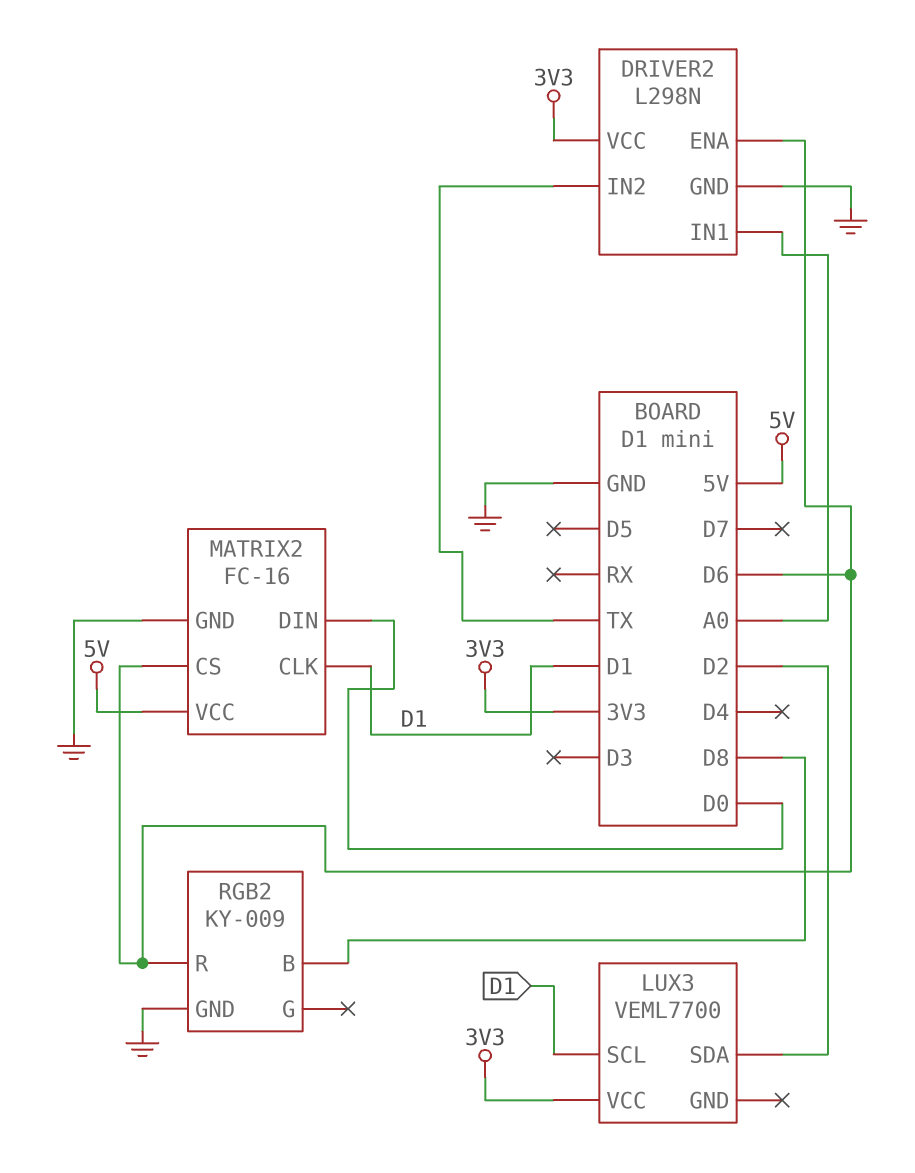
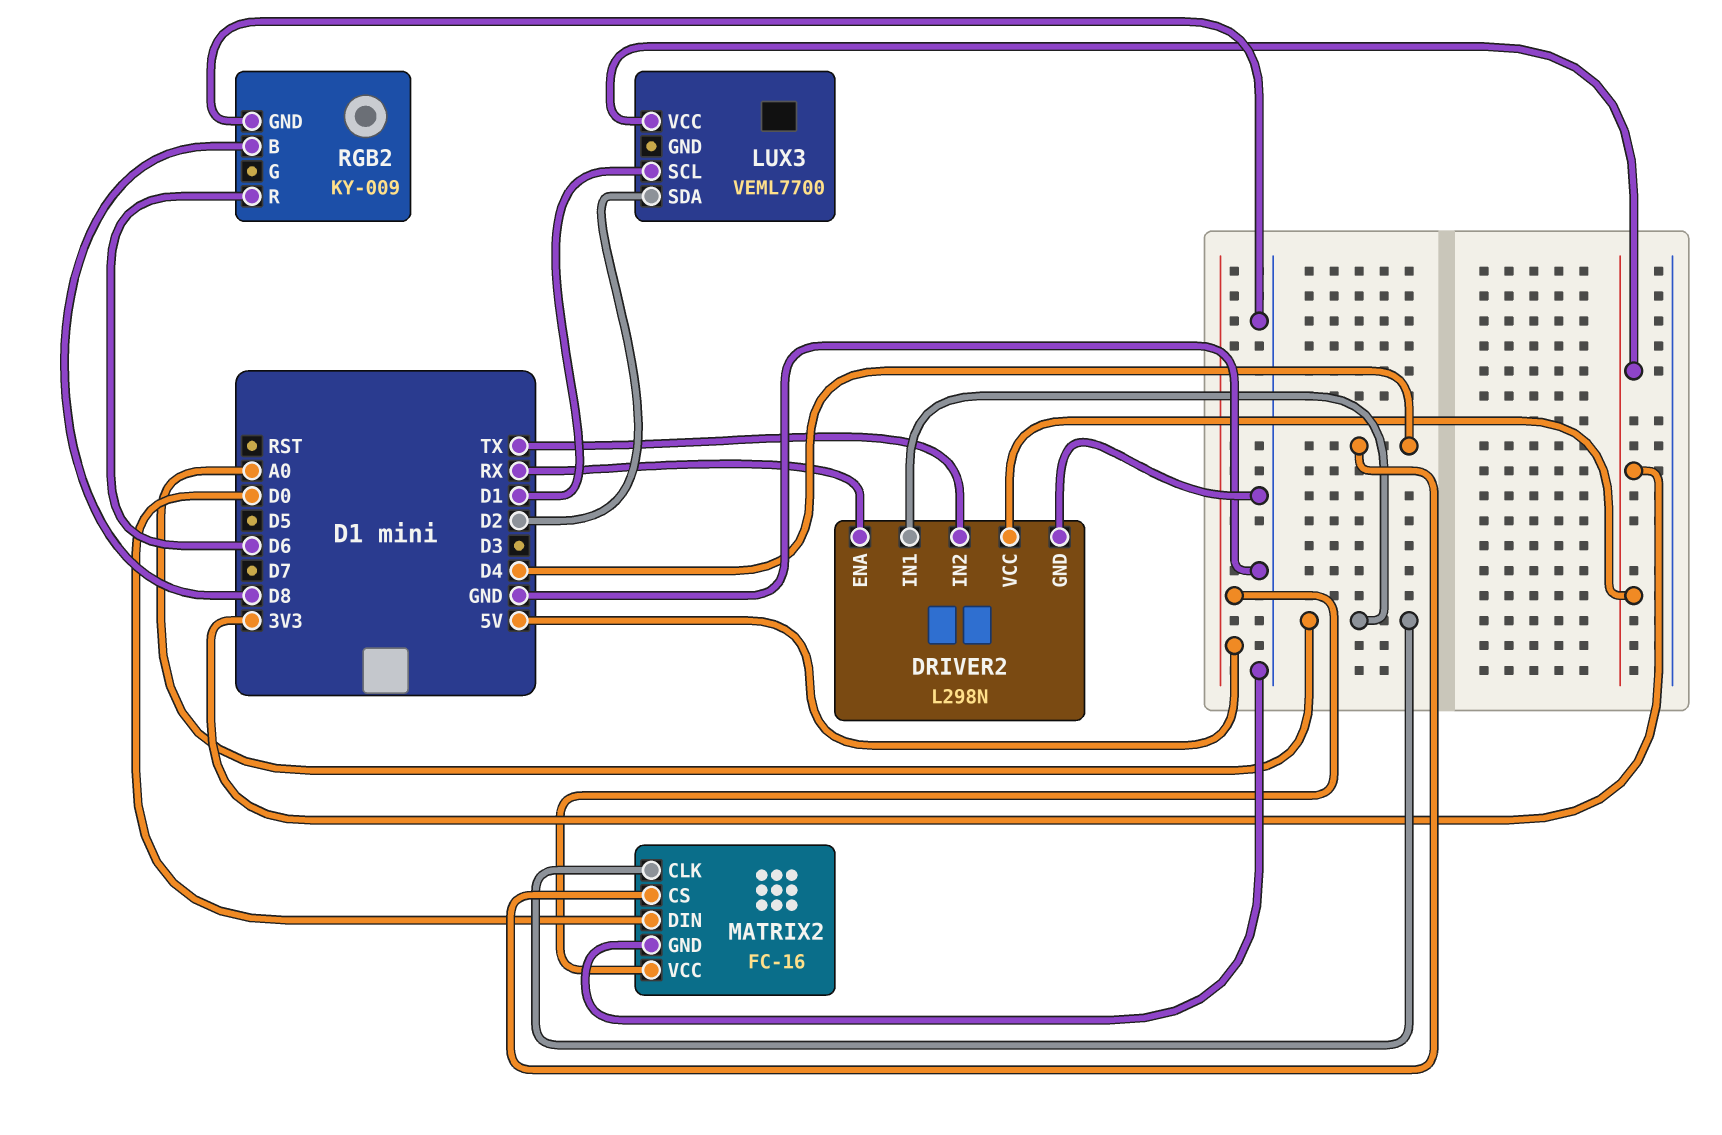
DRIVER2 pin ENA: D6 -> RX
MATRIX2 pin CLK: D1 -> A0
MATRIX2 pin CS: D6 -> D4

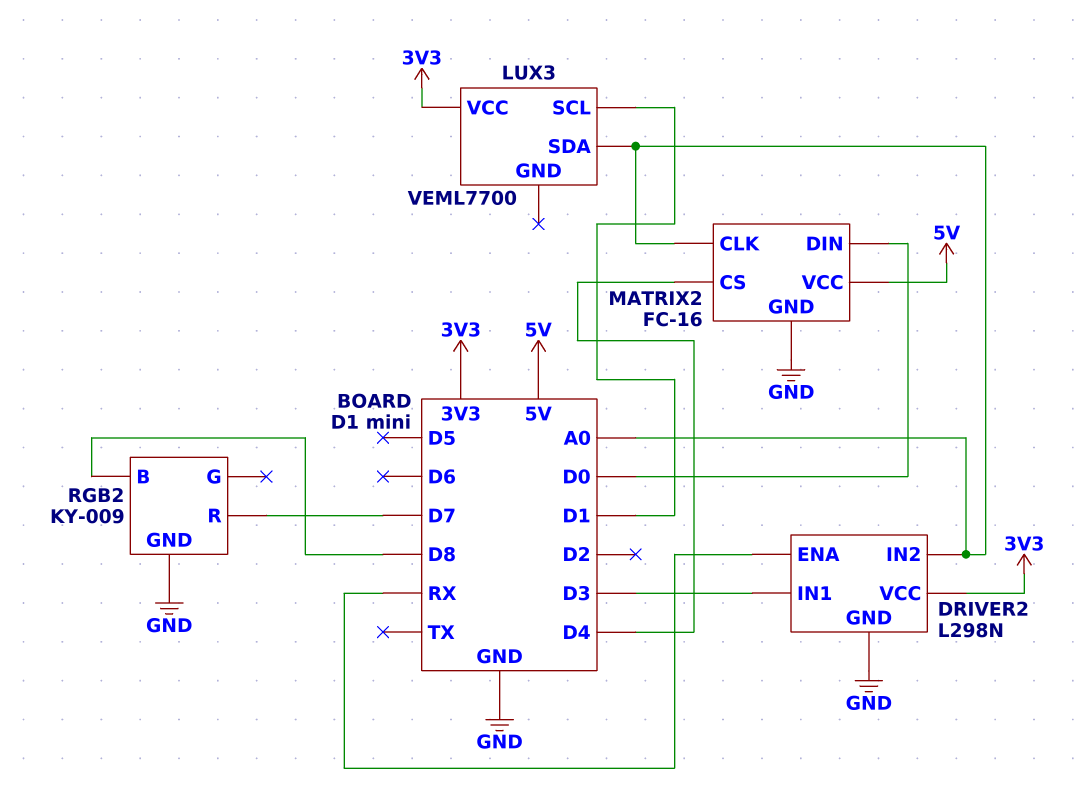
DRIVER2 pin IN1: A0 -> D3
DRIVER2 pin IN2: TX -> A0
LUX3 pin SDA: D2 -> A0
RGB2 pin R: D6 -> D7

